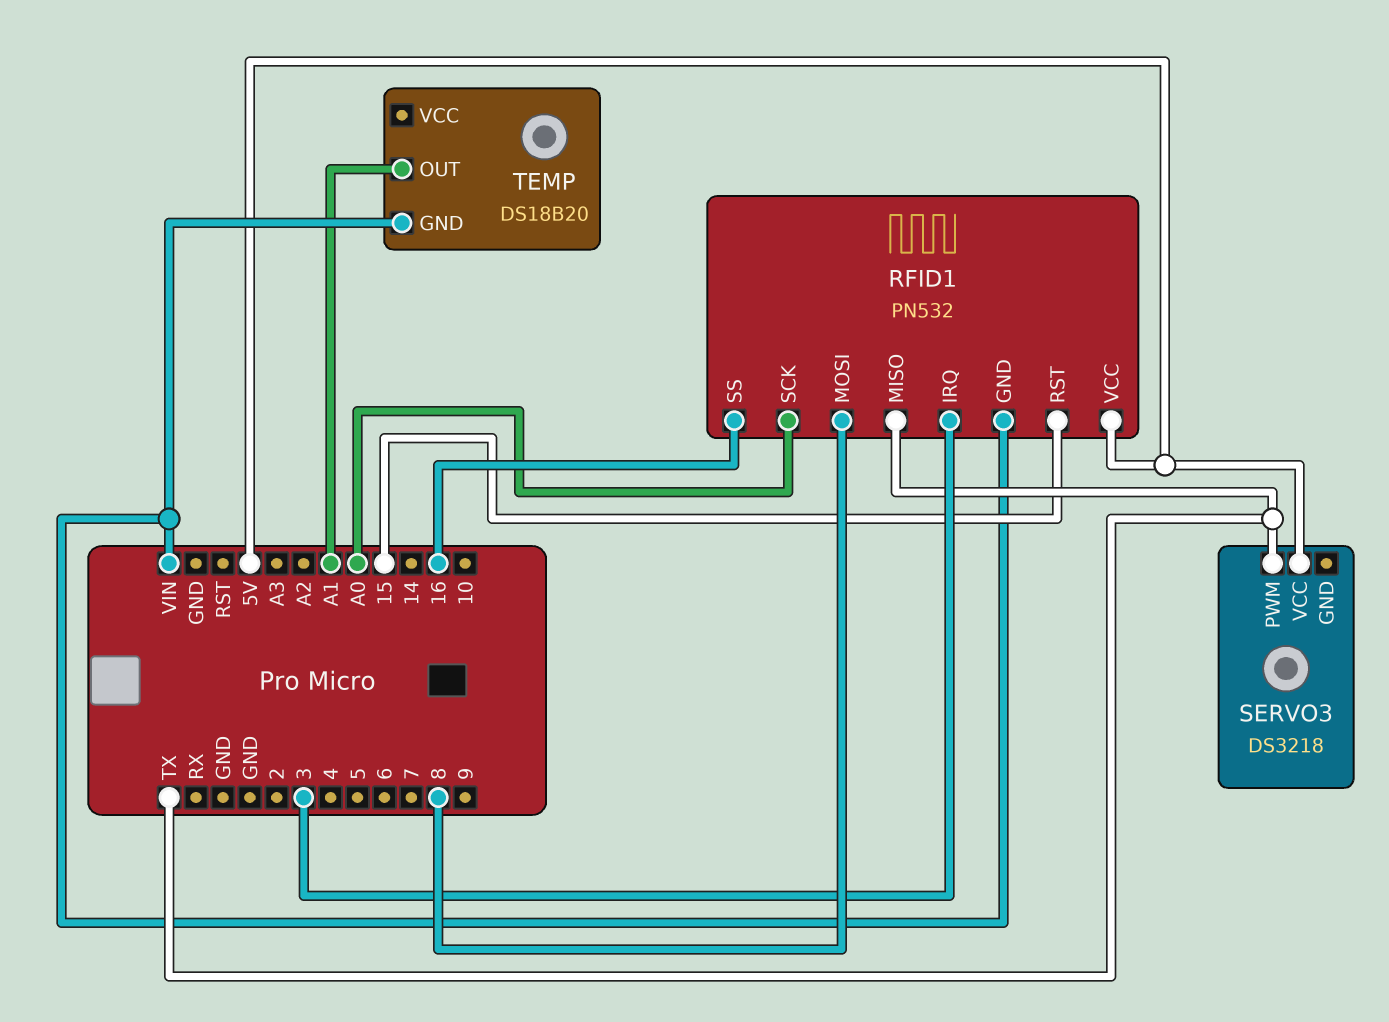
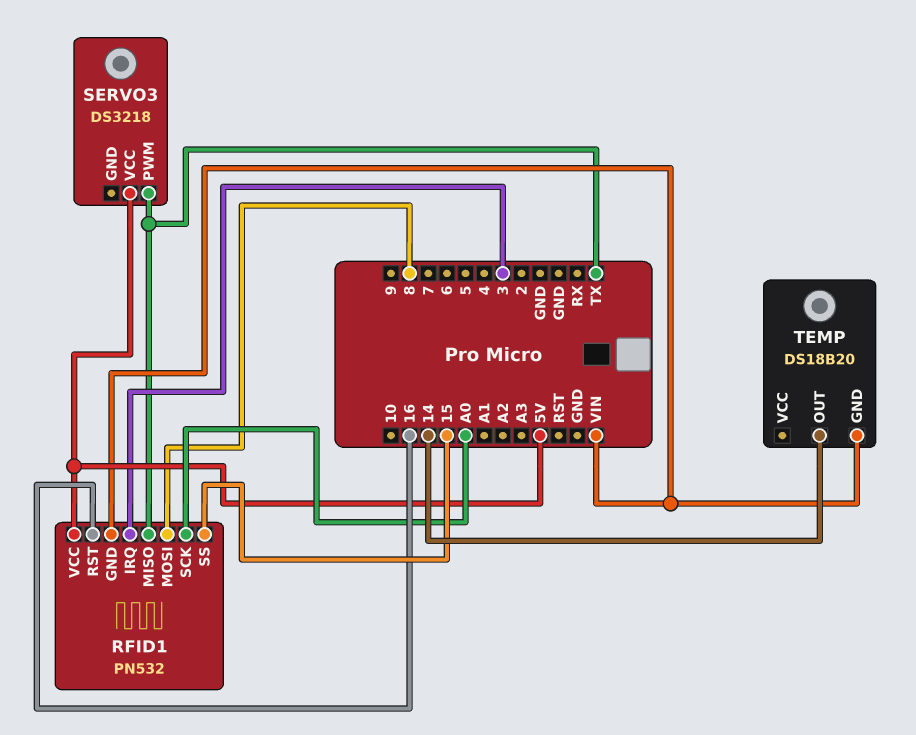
RFID1 pin RST: 15 -> 16
RFID1 pin SS: 16 -> 15
TEMP pin OUT: A1 -> 14

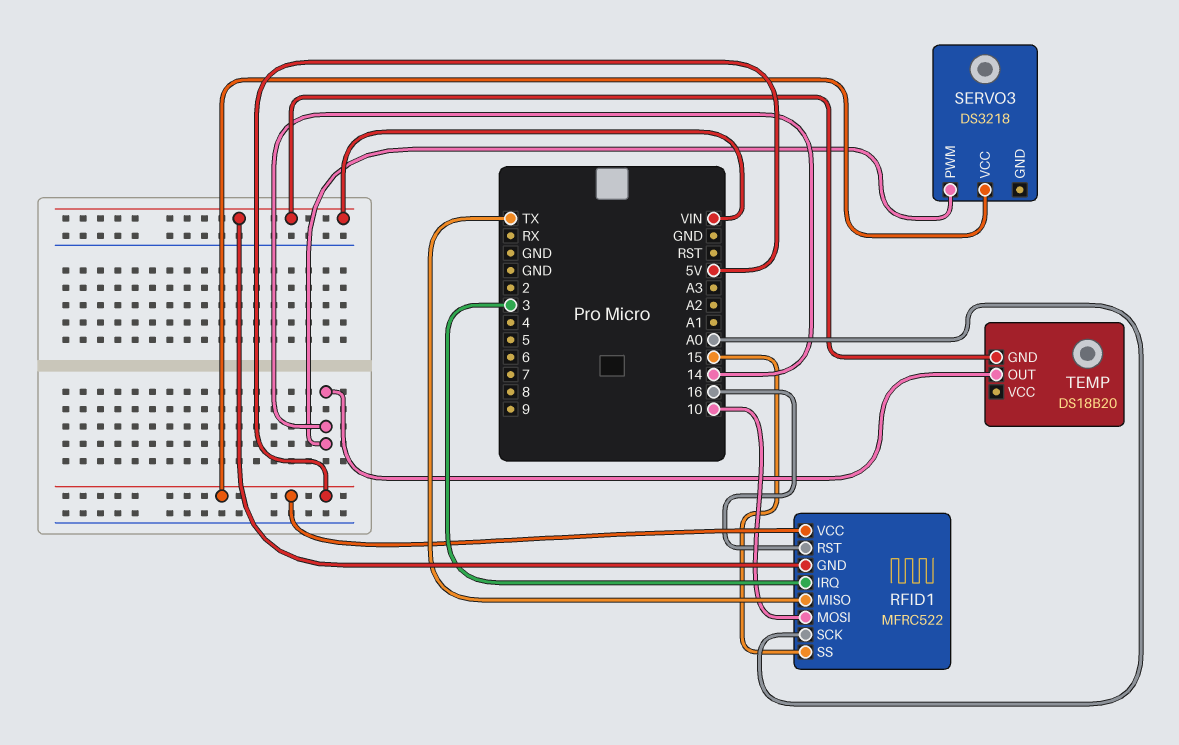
RFID1: PN532 -> MFRC522
RFID1 pin MOSI: 8 -> 10
SERVO3 pin PWM: TX -> 14

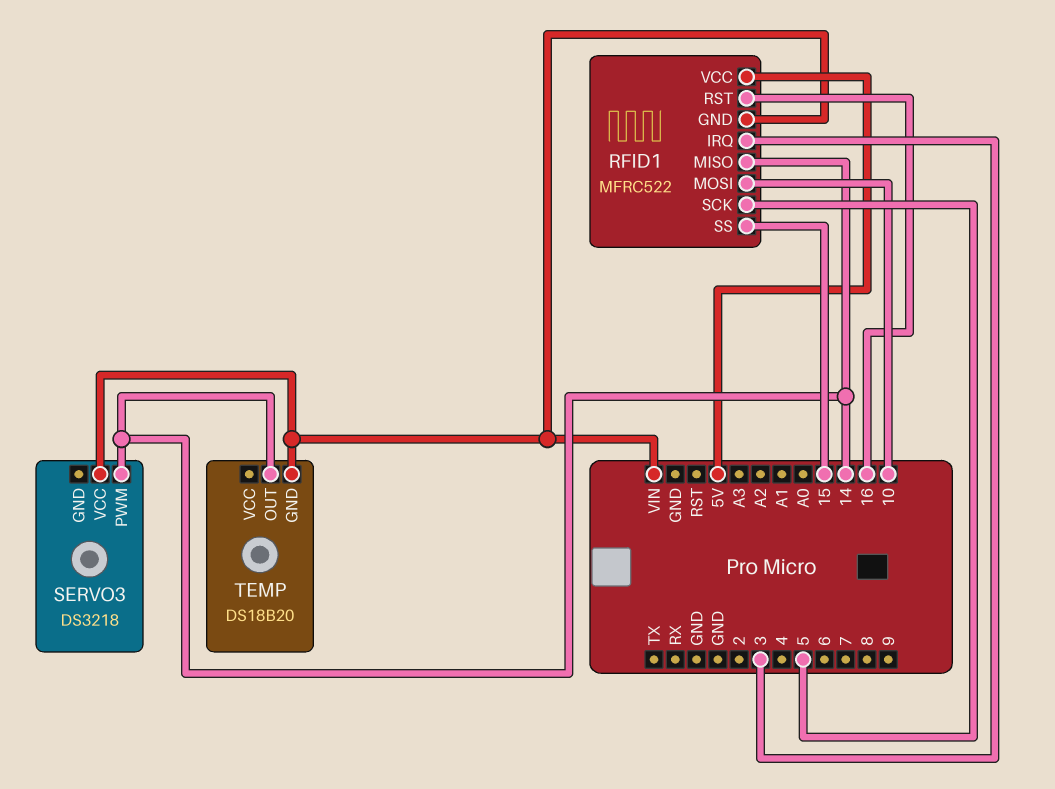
RFID1 pin MISO: TX -> 14
RFID1 pin SCK: A0 -> 5
SERVO3 pin VCC: 5V -> VIN

